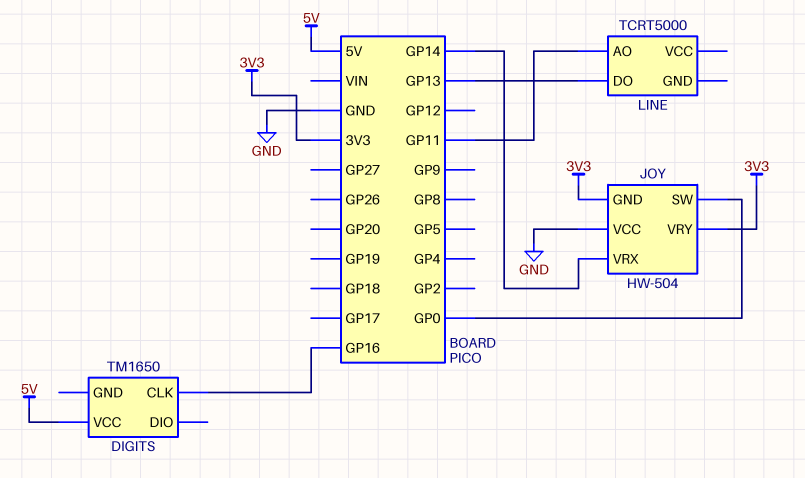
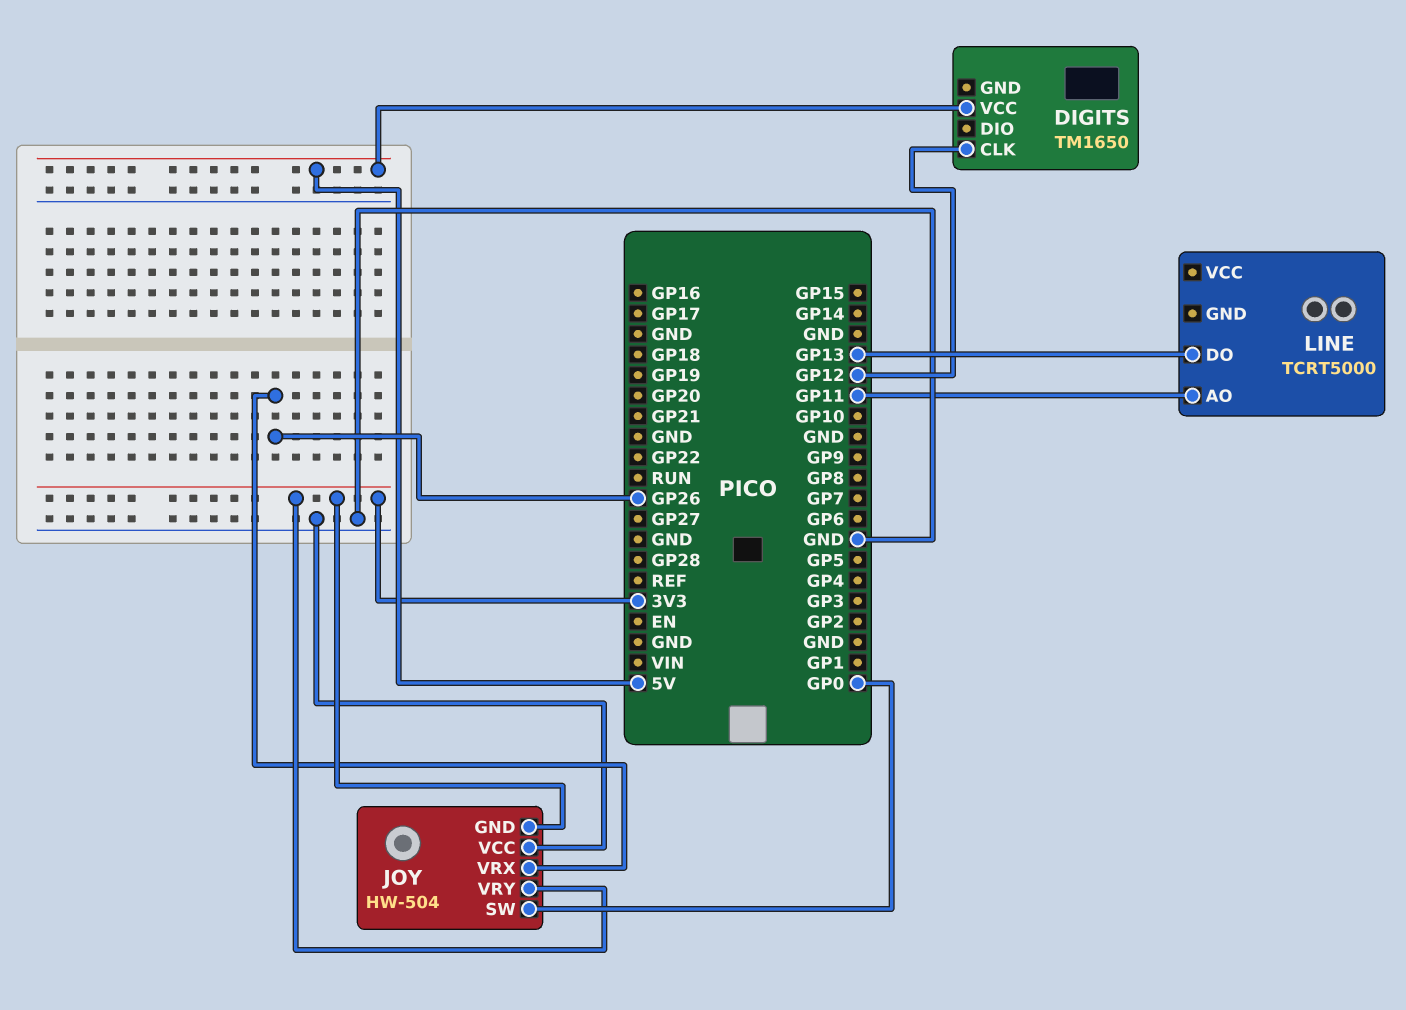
DIGITS pin CLK: GP16 -> GP12
JOY pin VRX: GP14 -> GP26

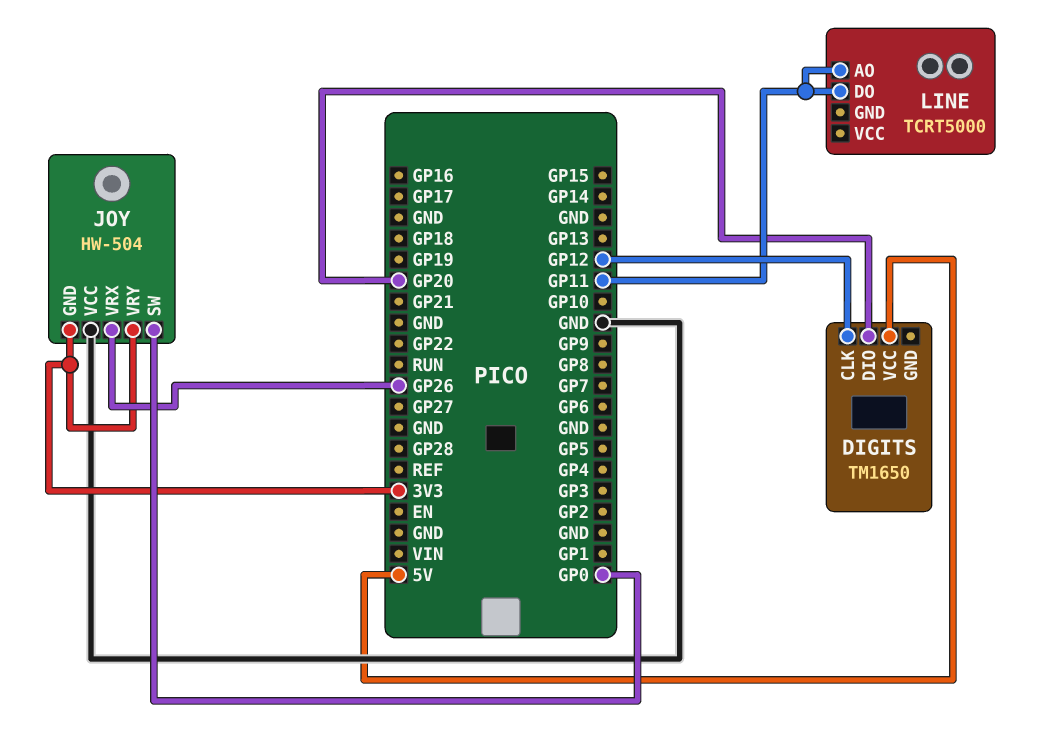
DIGITS pin DIO: none -> GP20
LINE pin DO: GP13 -> GP11

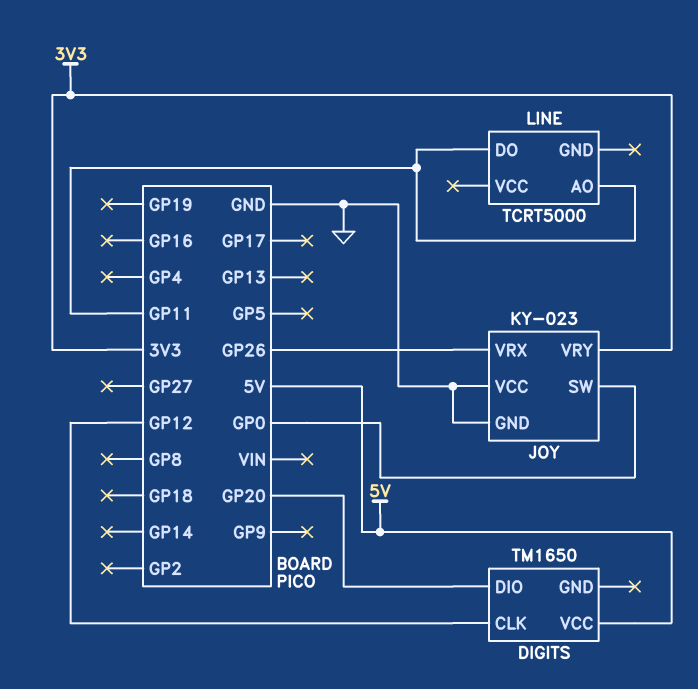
JOY: HW-504 -> KY-023
JOY pin GND: 3V3 -> GND

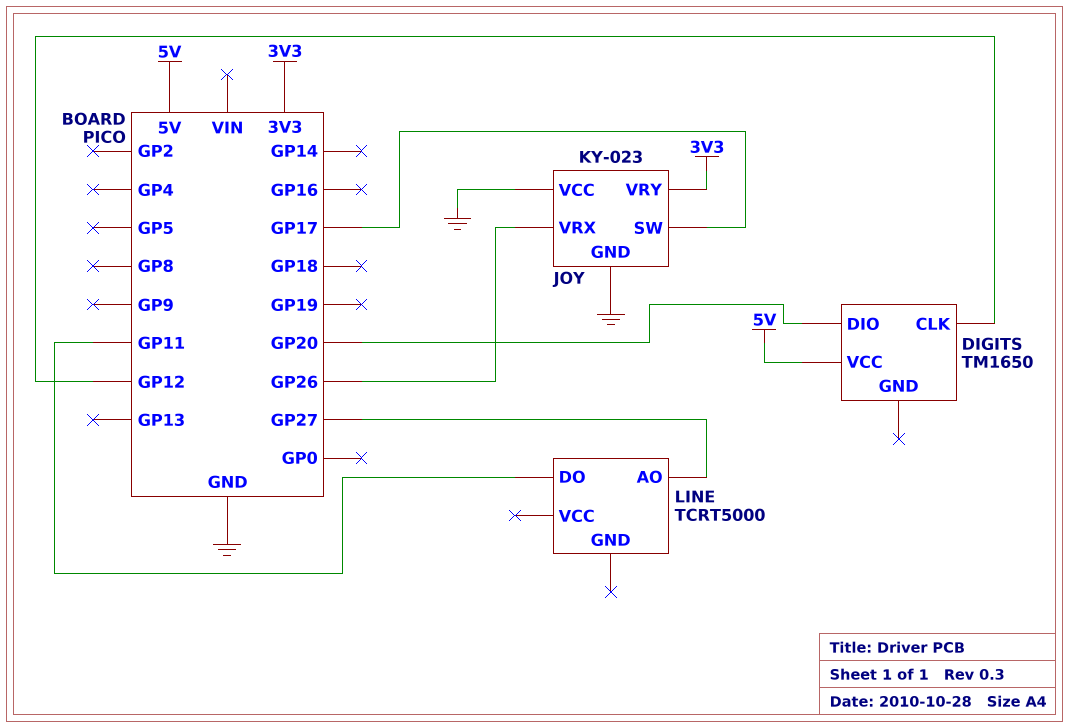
JOY pin SW: GP0 -> GP17
LINE pin AO: GP11 -> GP27

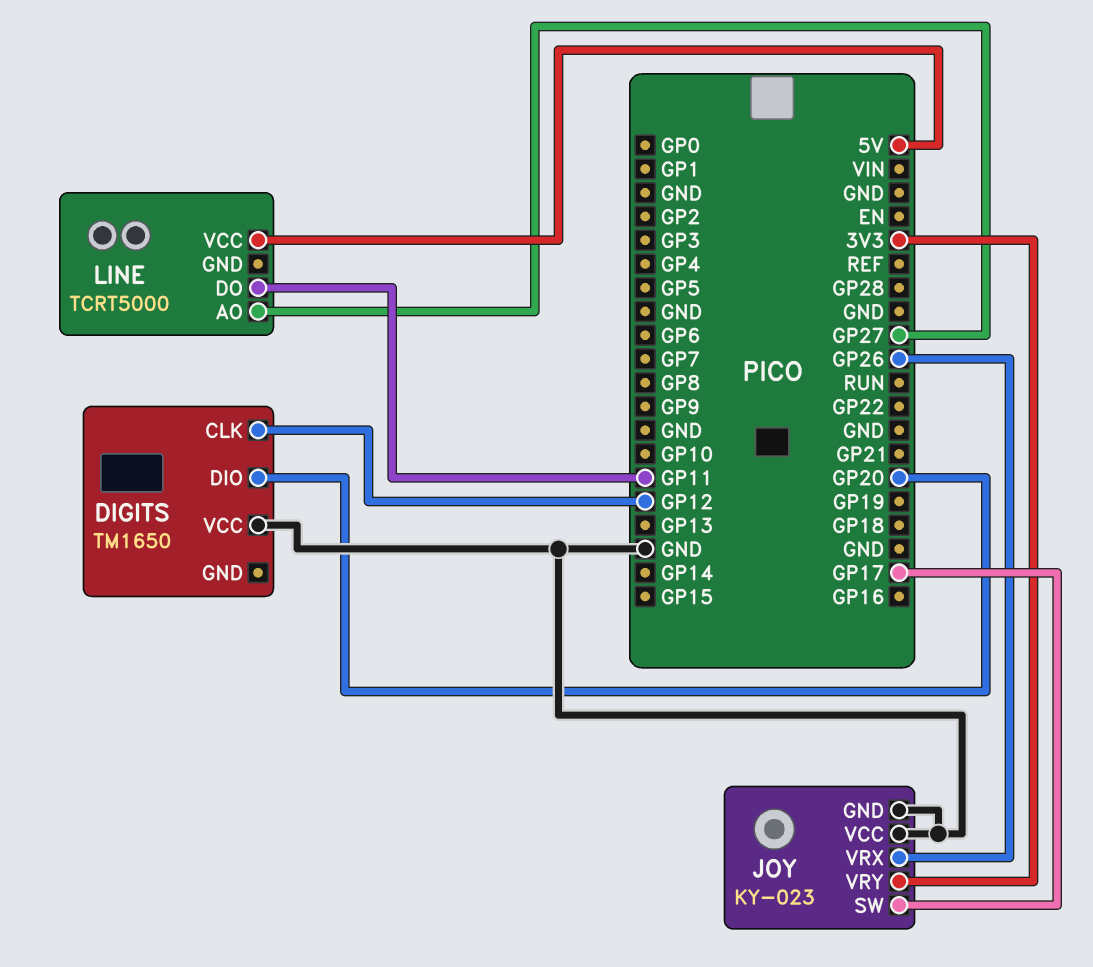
DIGITS pin VCC: 5V -> GND
LINE pin VCC: none -> 5V

